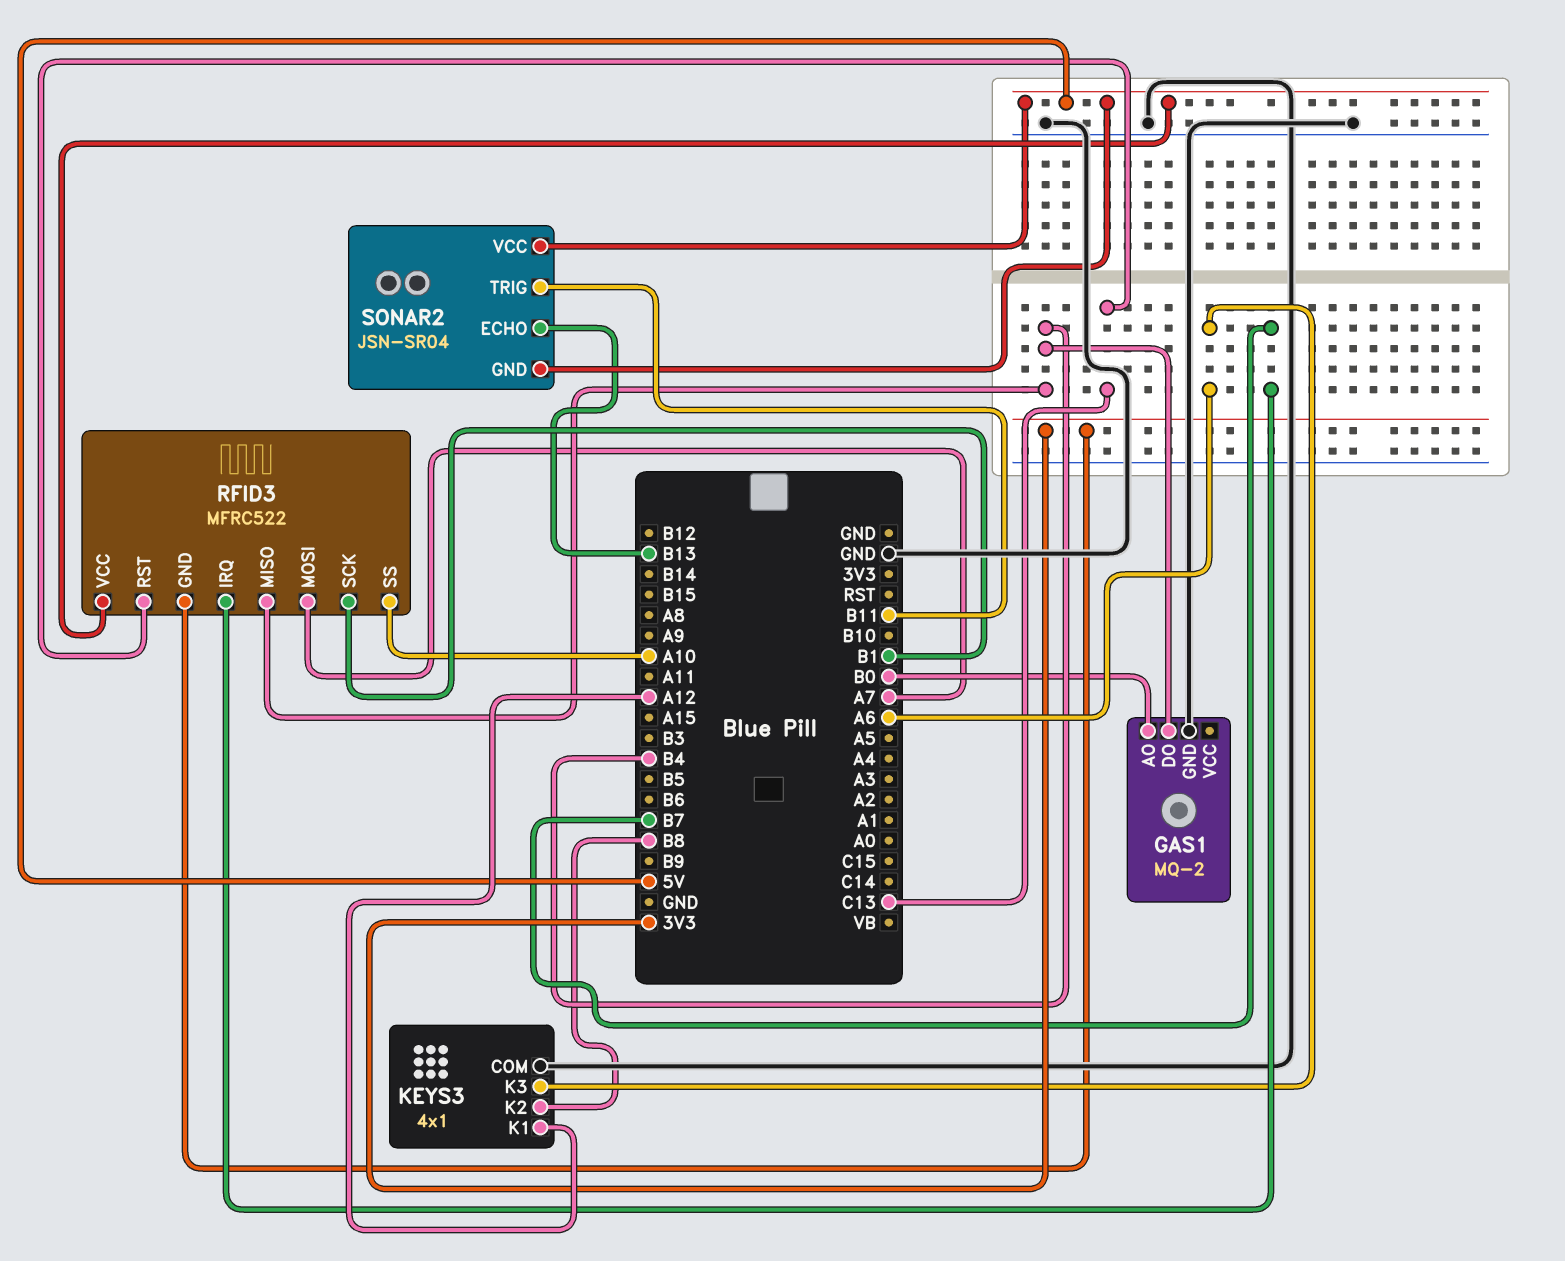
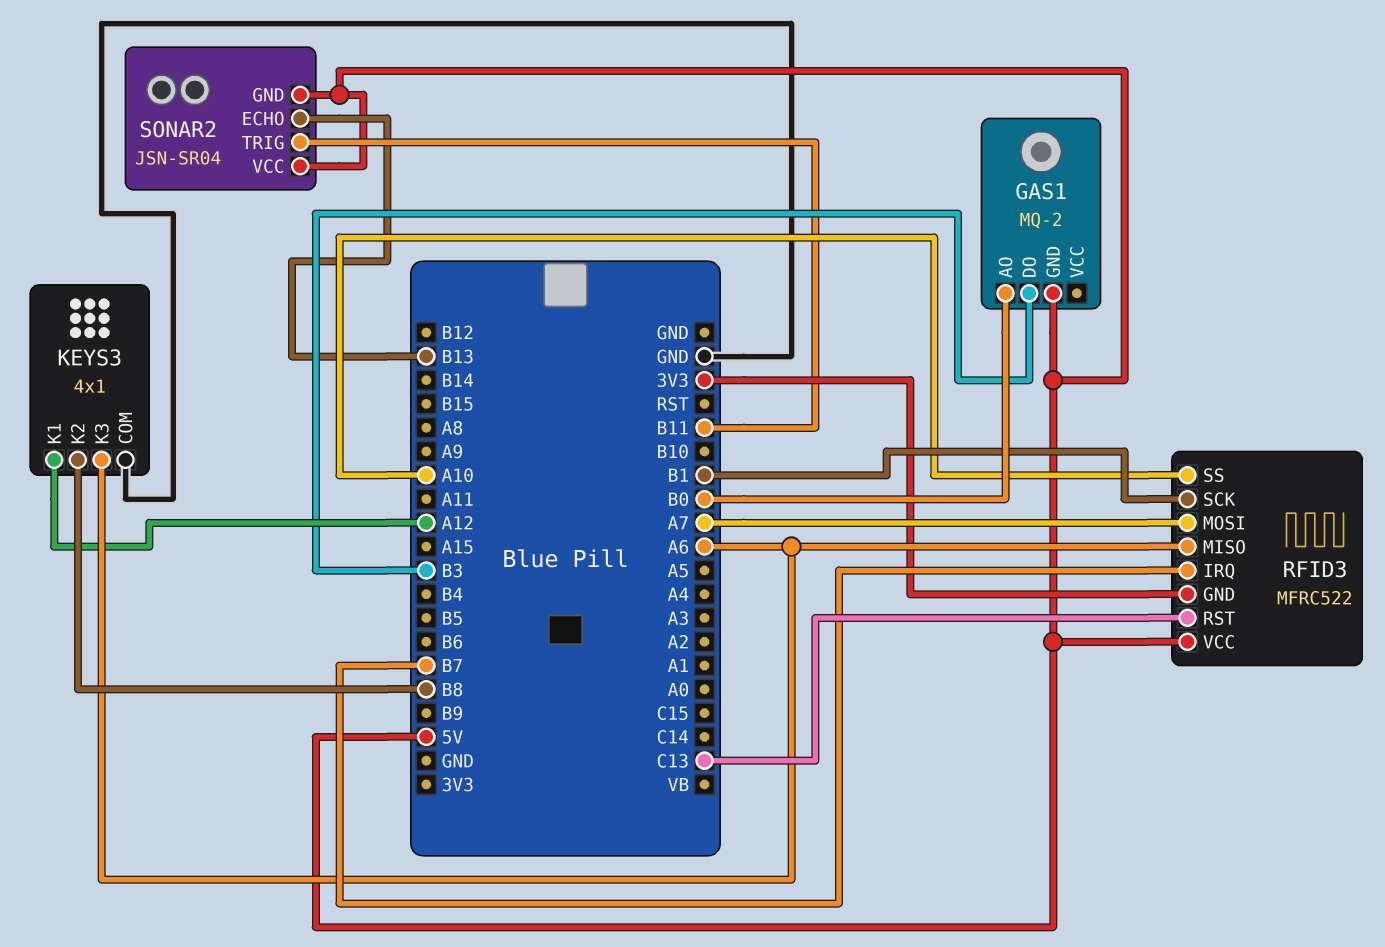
GAS1 pin DO: B4 -> B3
GAS1 pin GND: GND -> 5V
RFID3 pin MISO: B4 -> A6

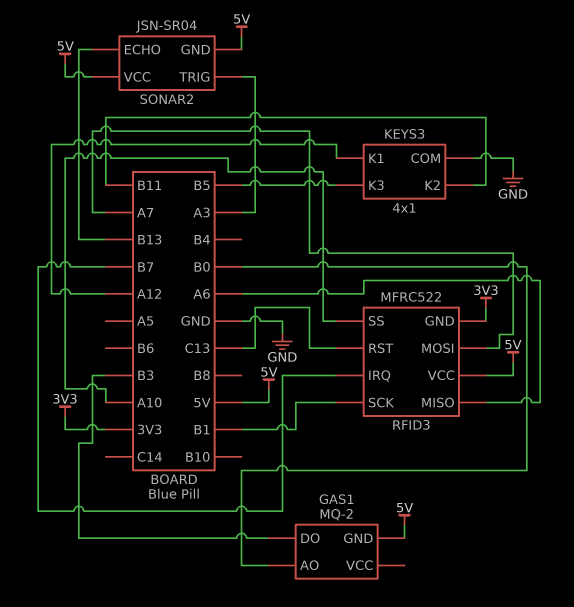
KEYS3 pin K2: B8 -> B11
KEYS3 pin K3: A6 -> B5
SONAR2 pin TRIG: B11 -> A3

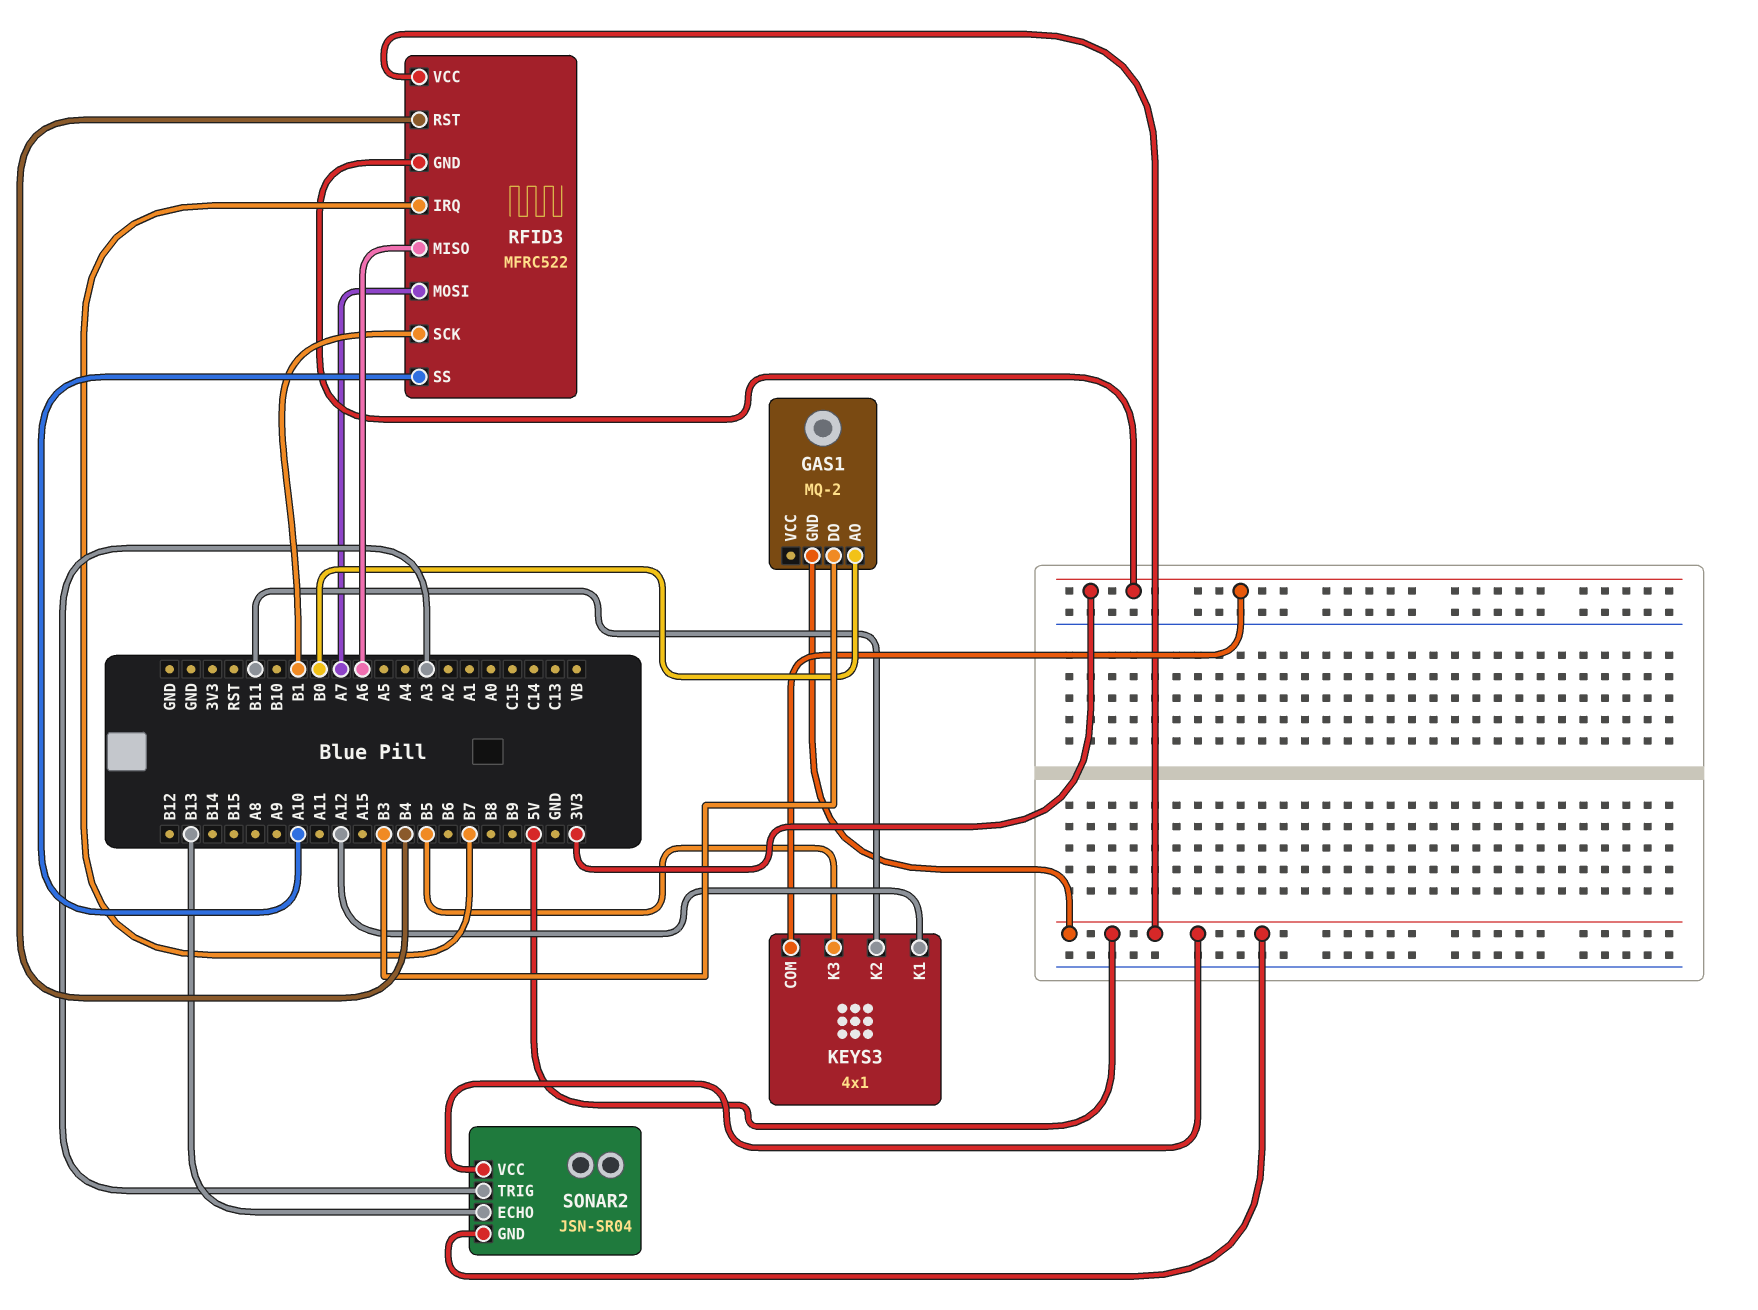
KEYS3 pin COM: GND -> 3V3
RFID3 pin RST: C13 -> B4

